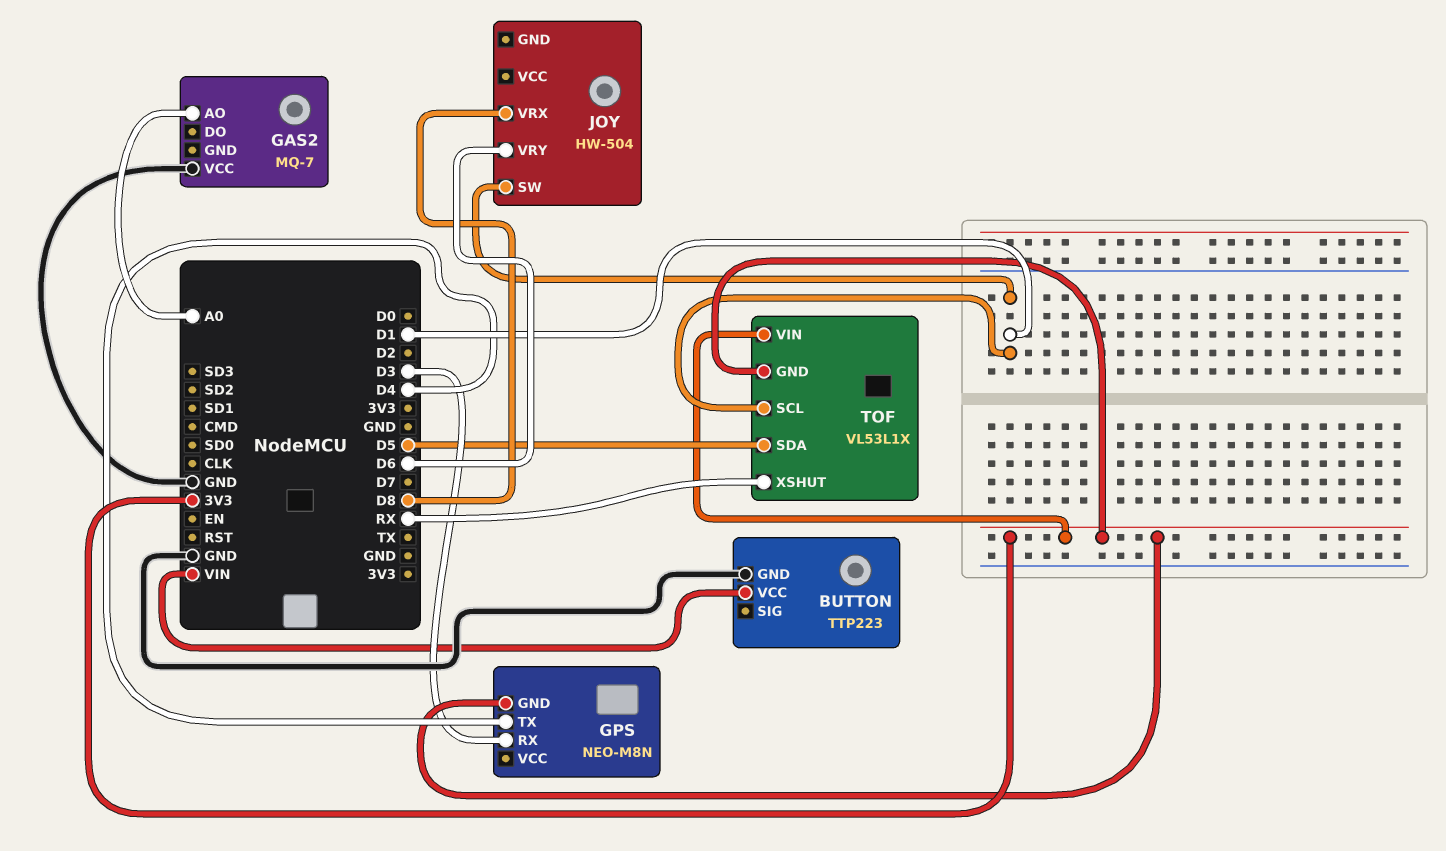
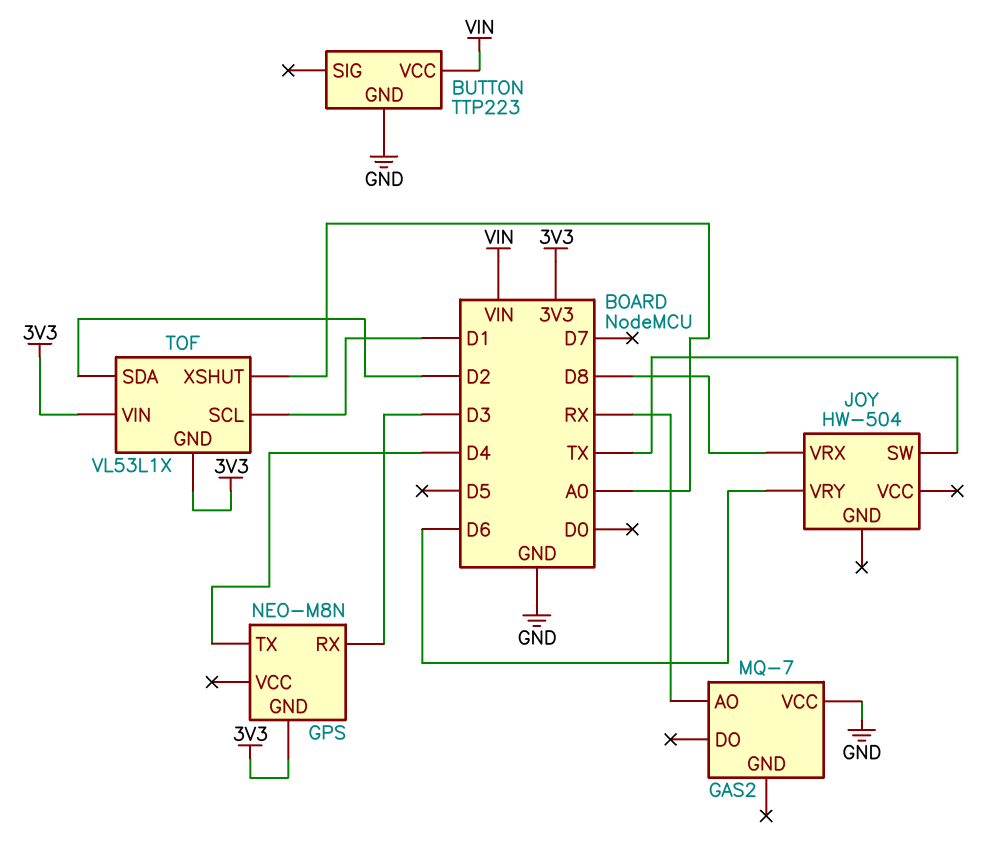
GAS2 pin AO: A0 -> RX
JOY pin SW: D1 -> TX
TOF pin SDA: D5 -> D2
TOF pin XSHUT: RX -> A0

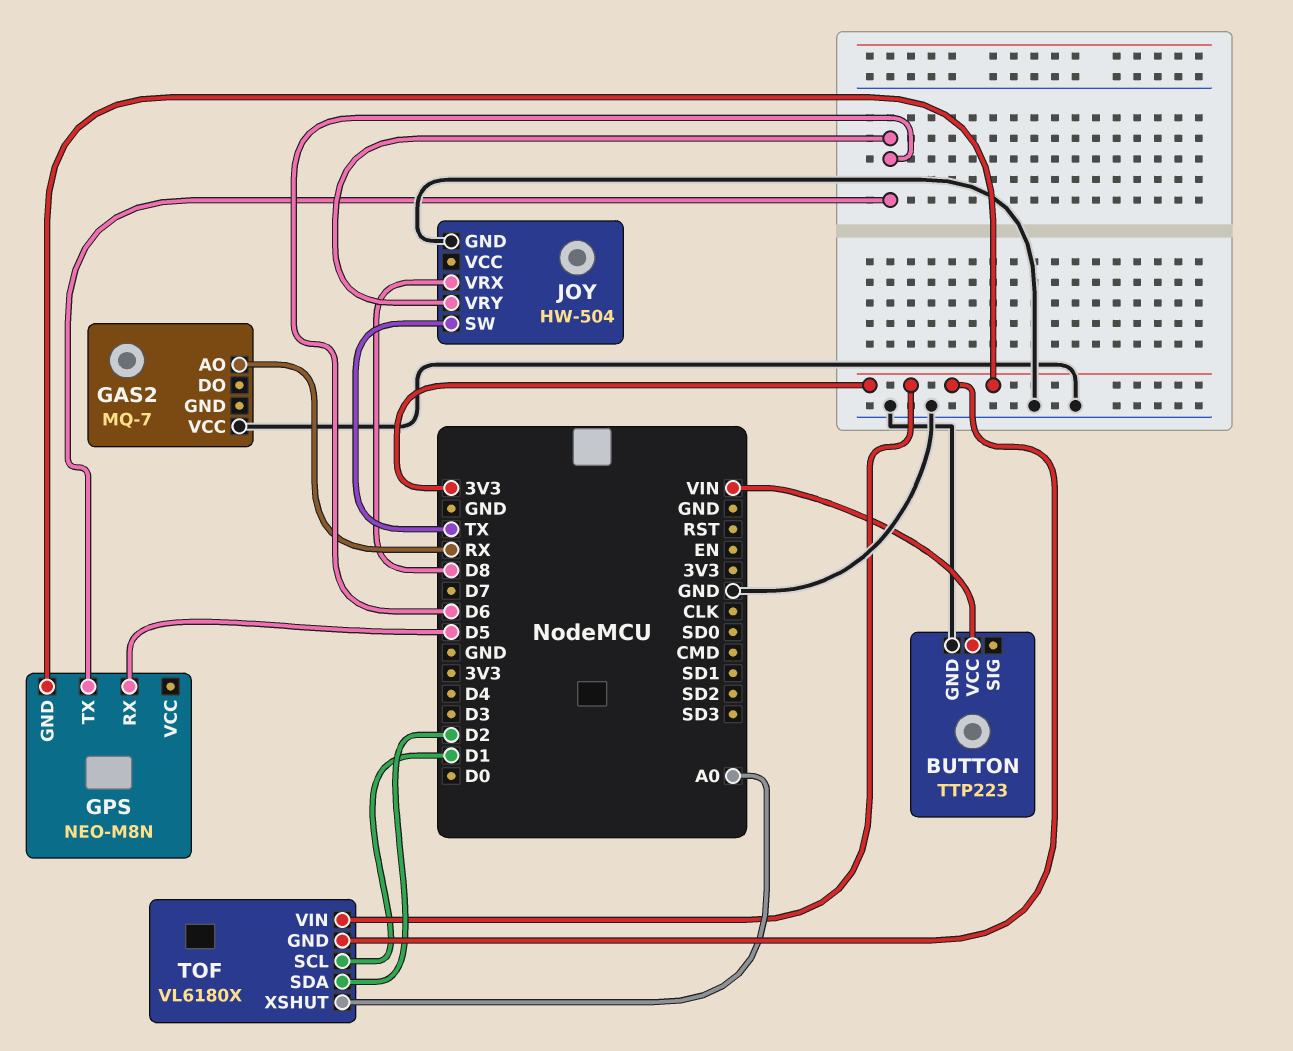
GPS pin RX: D3 -> D5
GPS pin TX: D4 -> D6
JOY pin GND: none -> GND
TOF: VL53L1X -> VL6180X

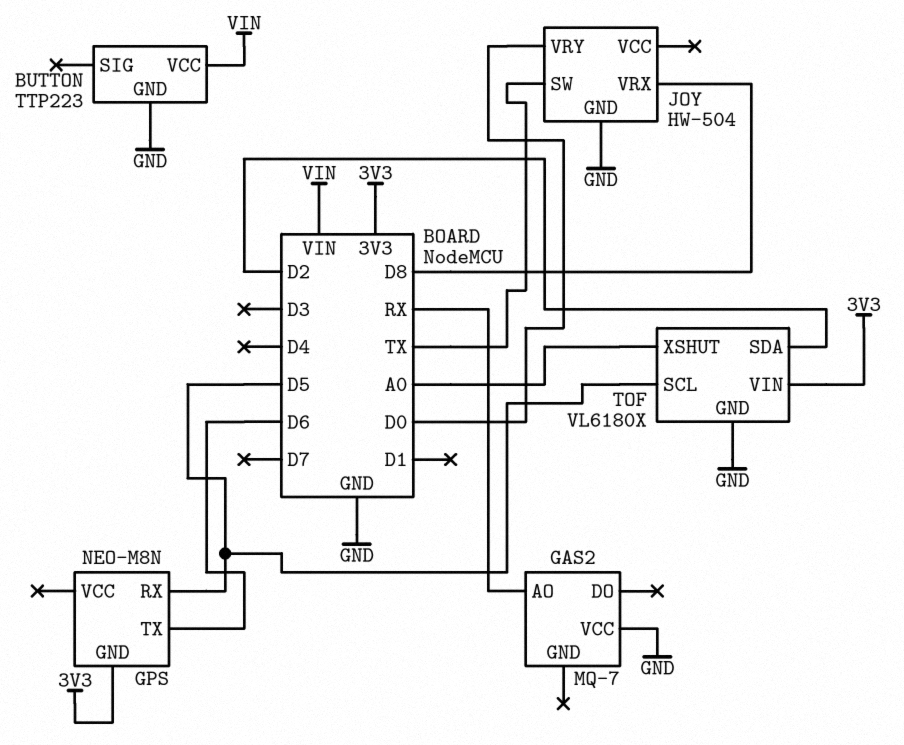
JOY pin VRY: D6 -> D0
TOF pin GND: 3V3 -> GND
TOF pin SCL: D1 -> D5

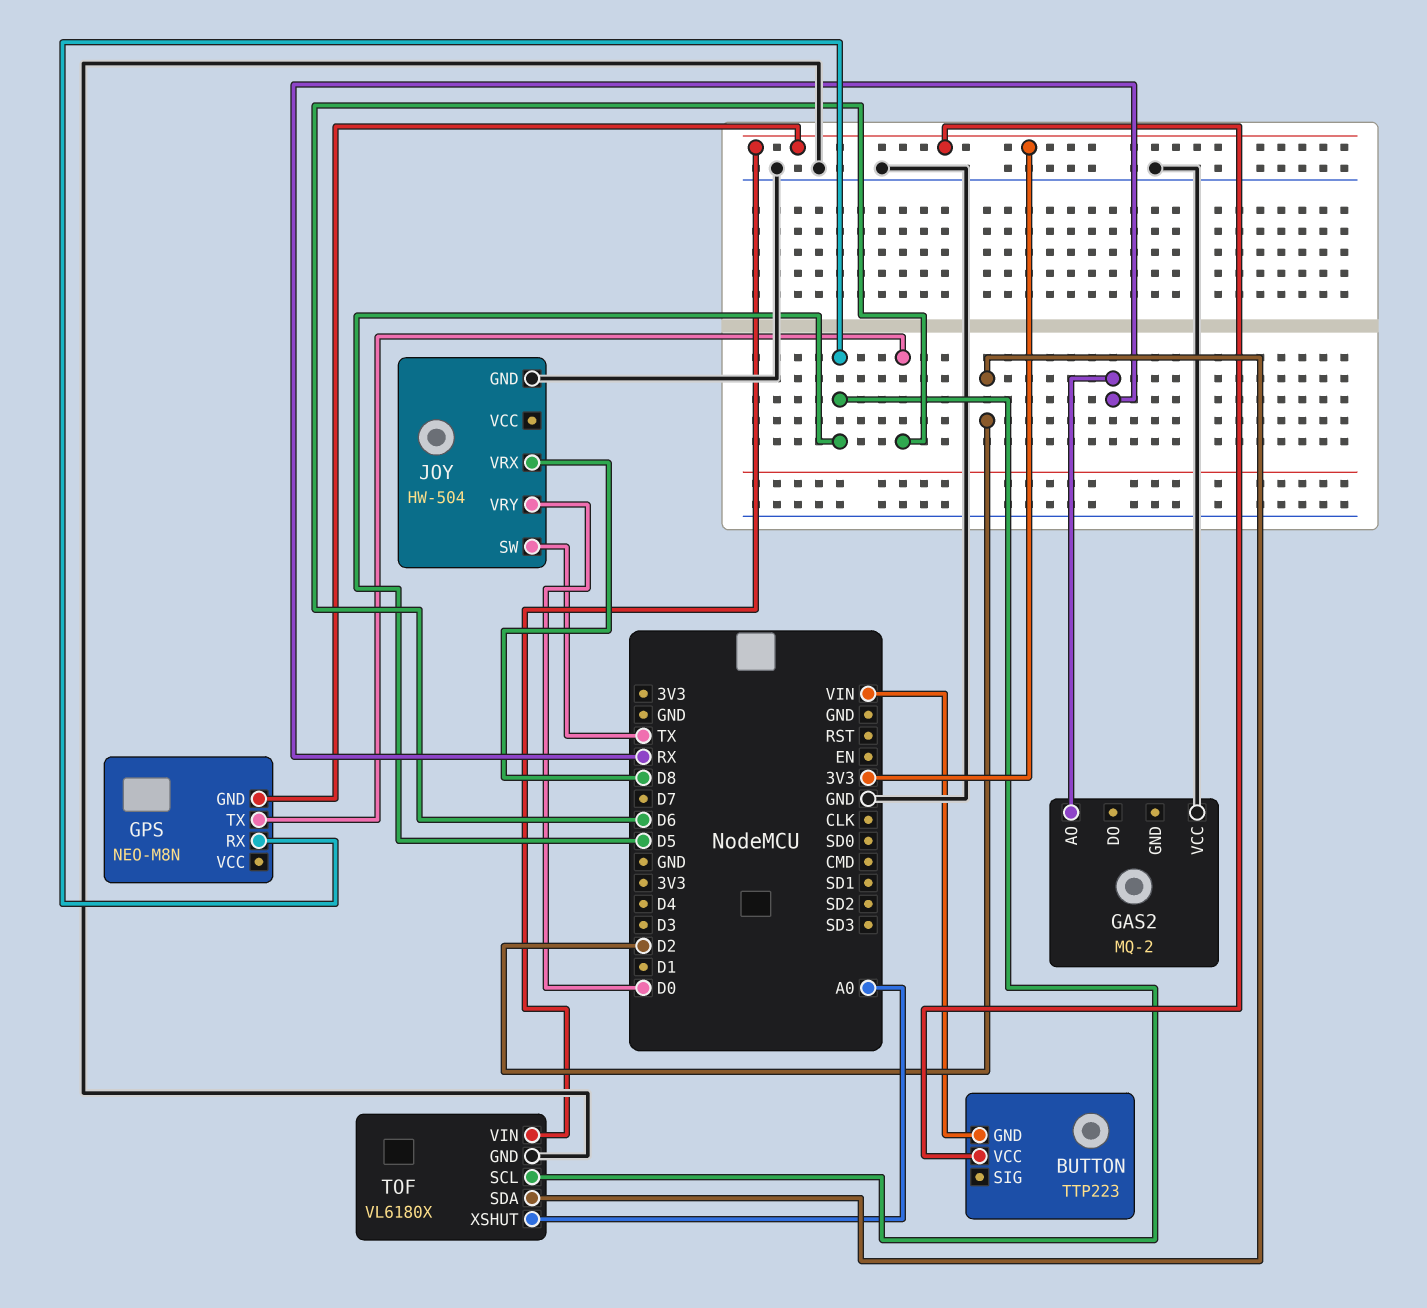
BUTTON pin GND: GND -> VIN
BUTTON pin VCC: VIN -> 3V3
GAS2: MQ-7 -> MQ-2

